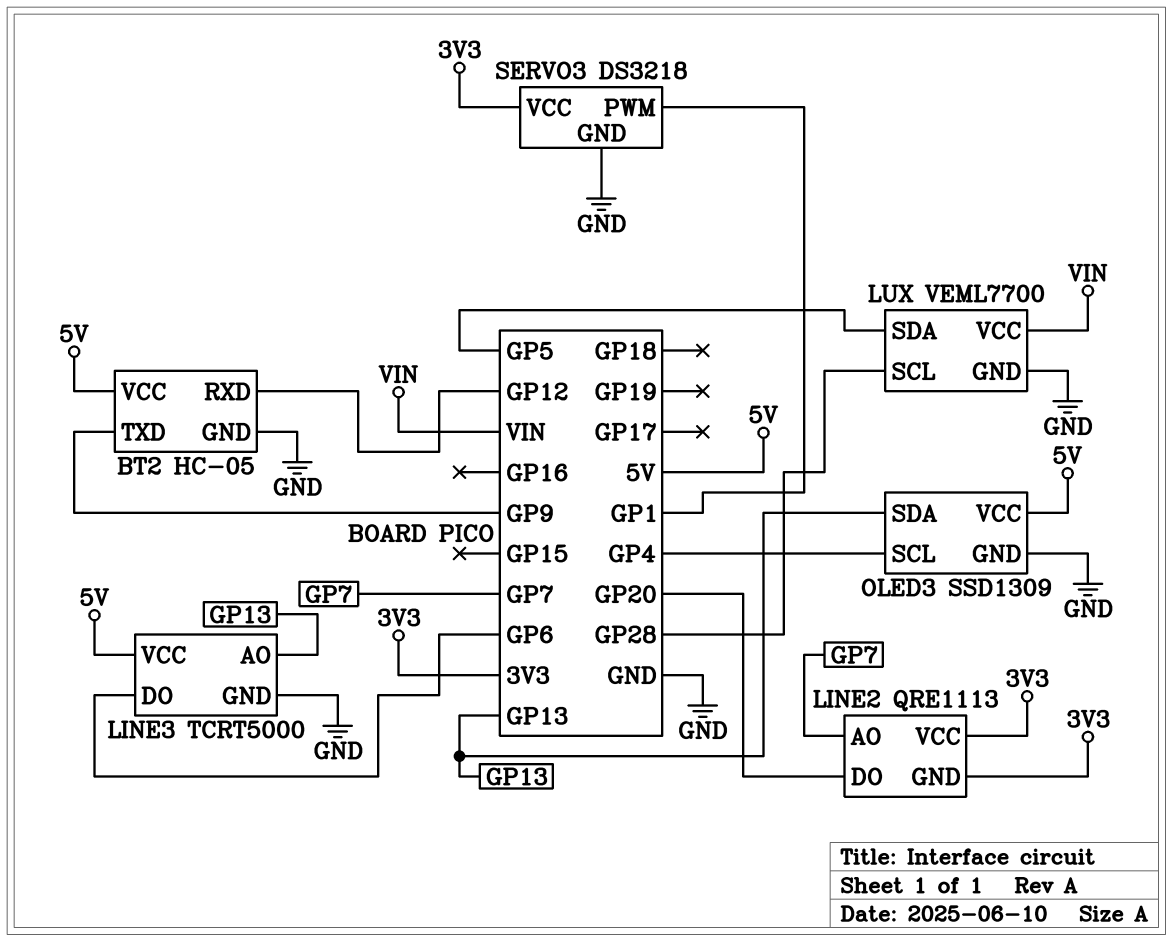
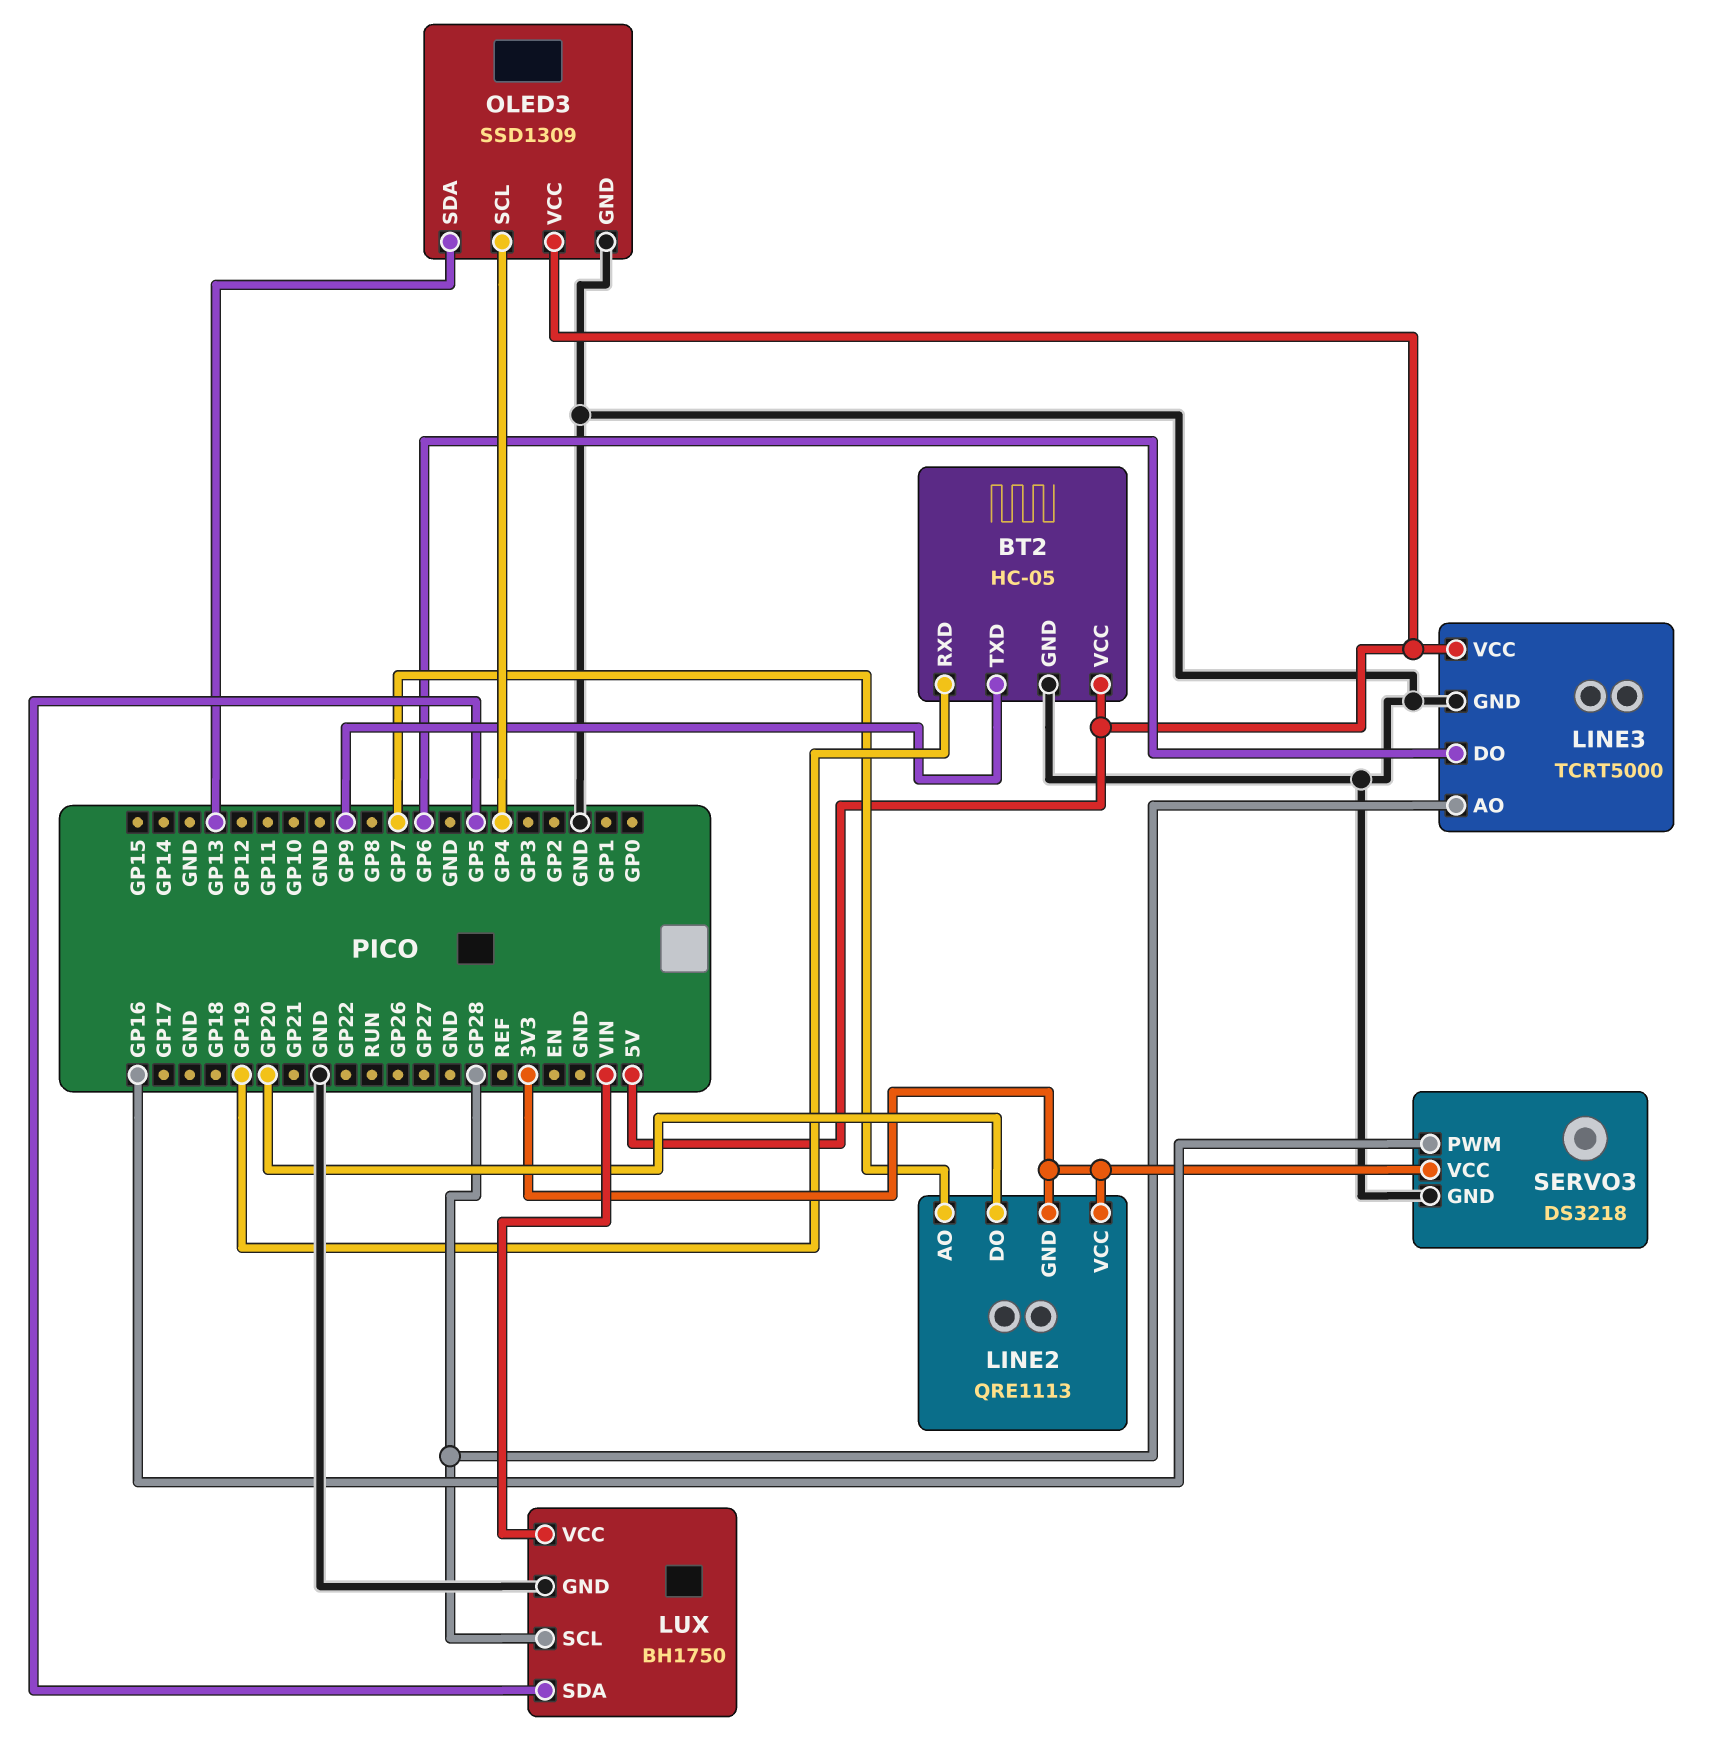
BT2 pin RXD: GP12 -> GP19
LINE3 pin AO: GP13 -> GP28
LUX: VEML7700 -> BH1750
SERVO3 pin PWM: GP1 -> GP16

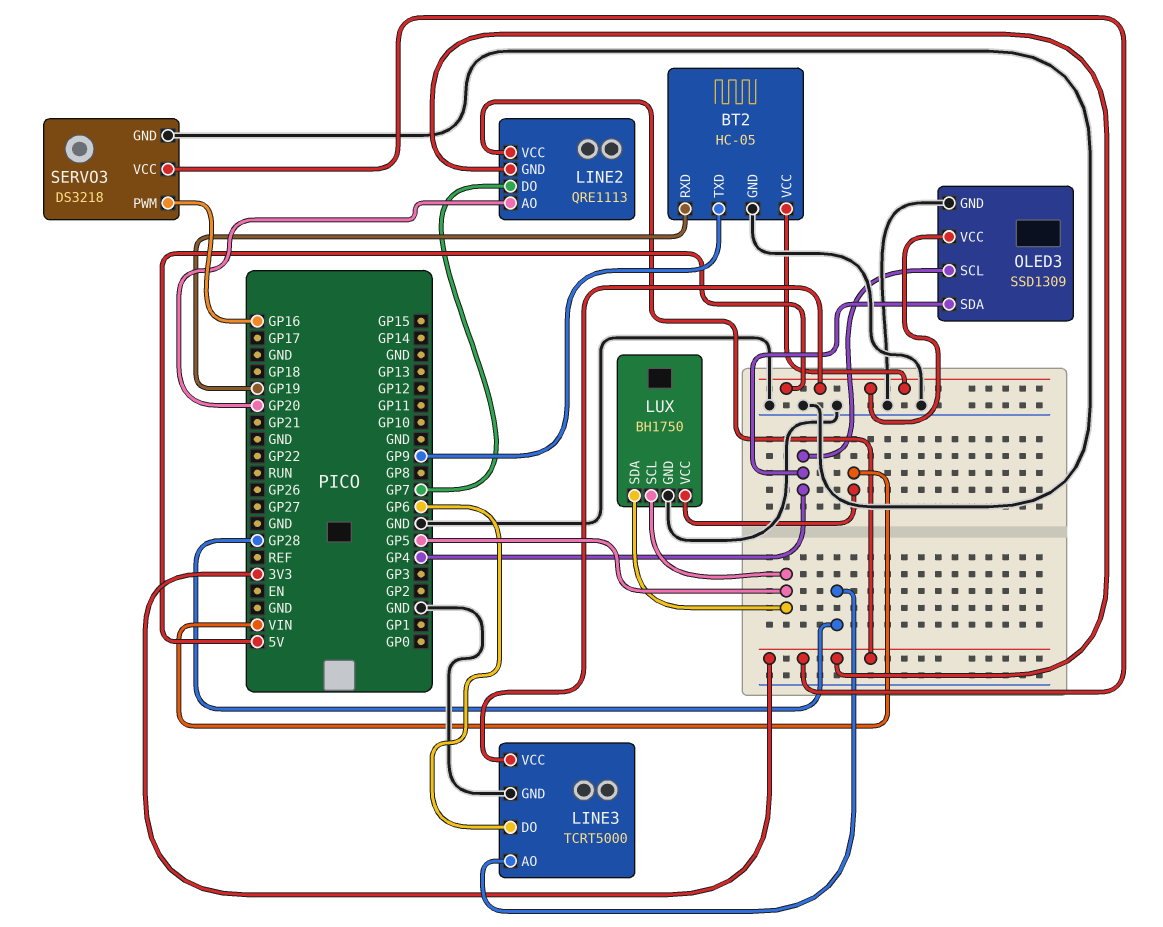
LINE2 pin AO: GP7 -> GP20
LINE2 pin DO: GP20 -> GP7
LUX pin SCL: GP28 -> GP5
OLED3 pin SDA: GP13 -> GP4

